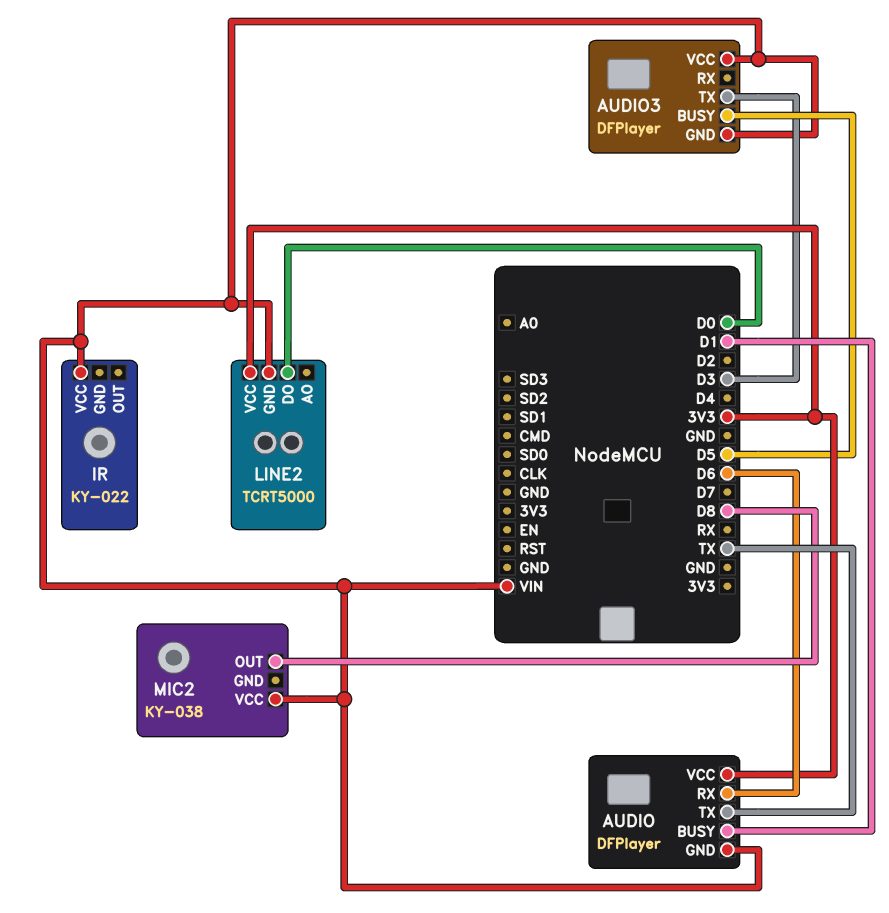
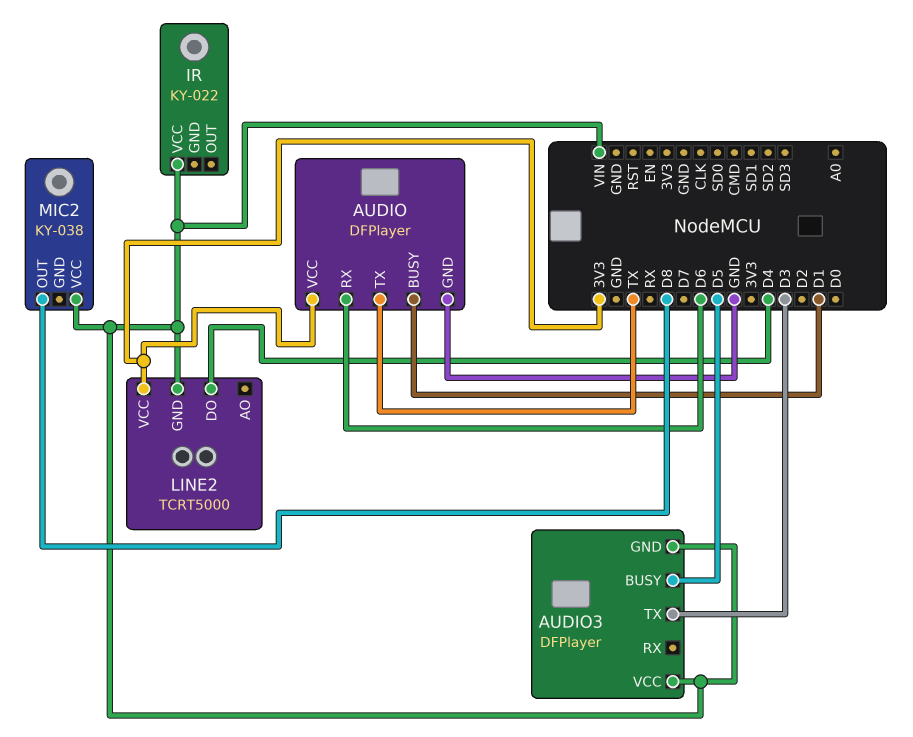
AUDIO pin GND: VIN -> GND
LINE2 pin DO: D0 -> D4

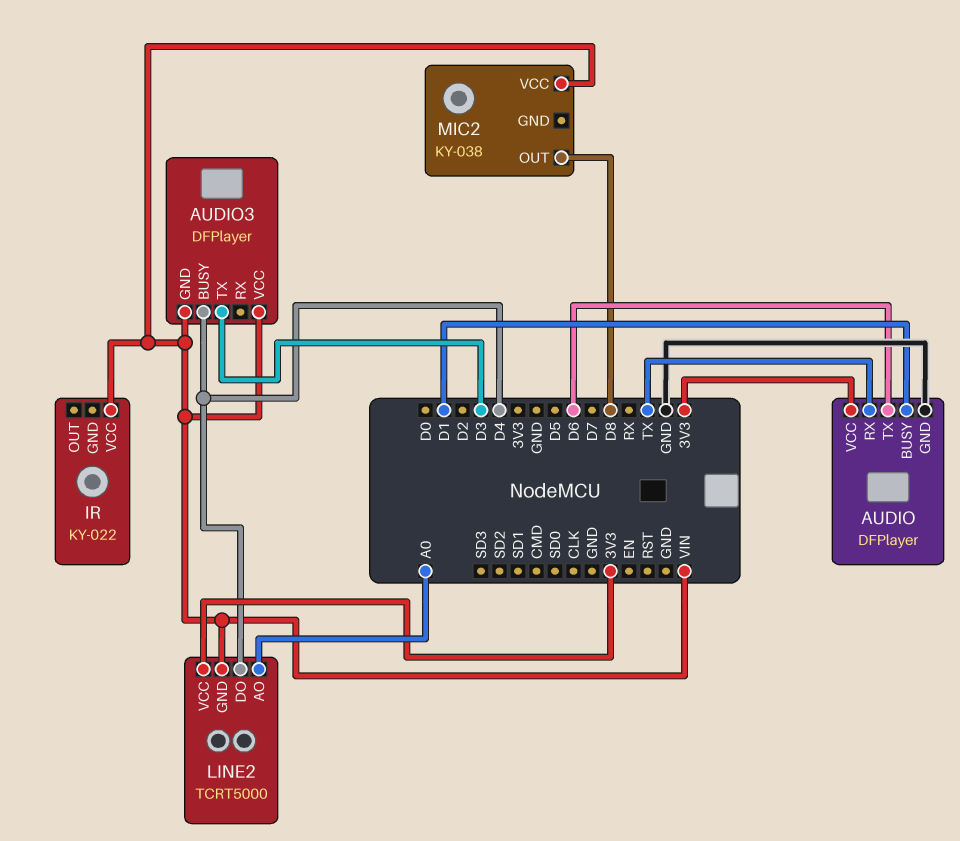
AUDIO pin RX: D6 -> TX
AUDIO pin TX: TX -> D6
AUDIO3 pin BUSY: D5 -> D4
LINE2 pin AO: none -> A0

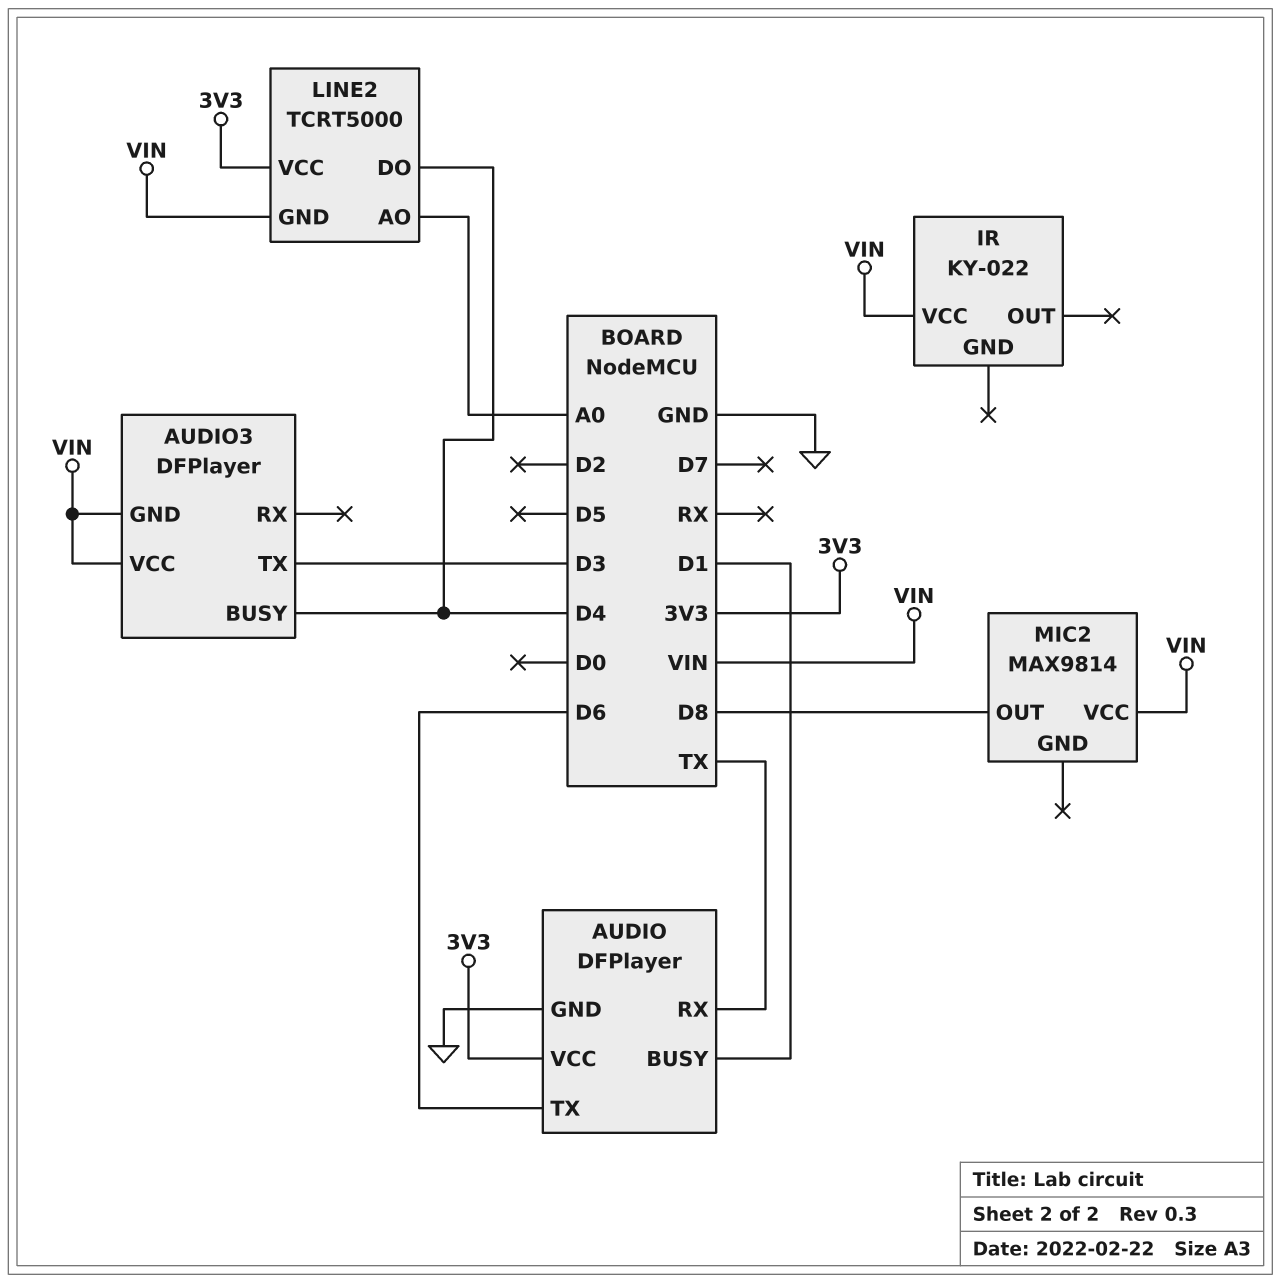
MIC2: KY-038 -> MAX9814

